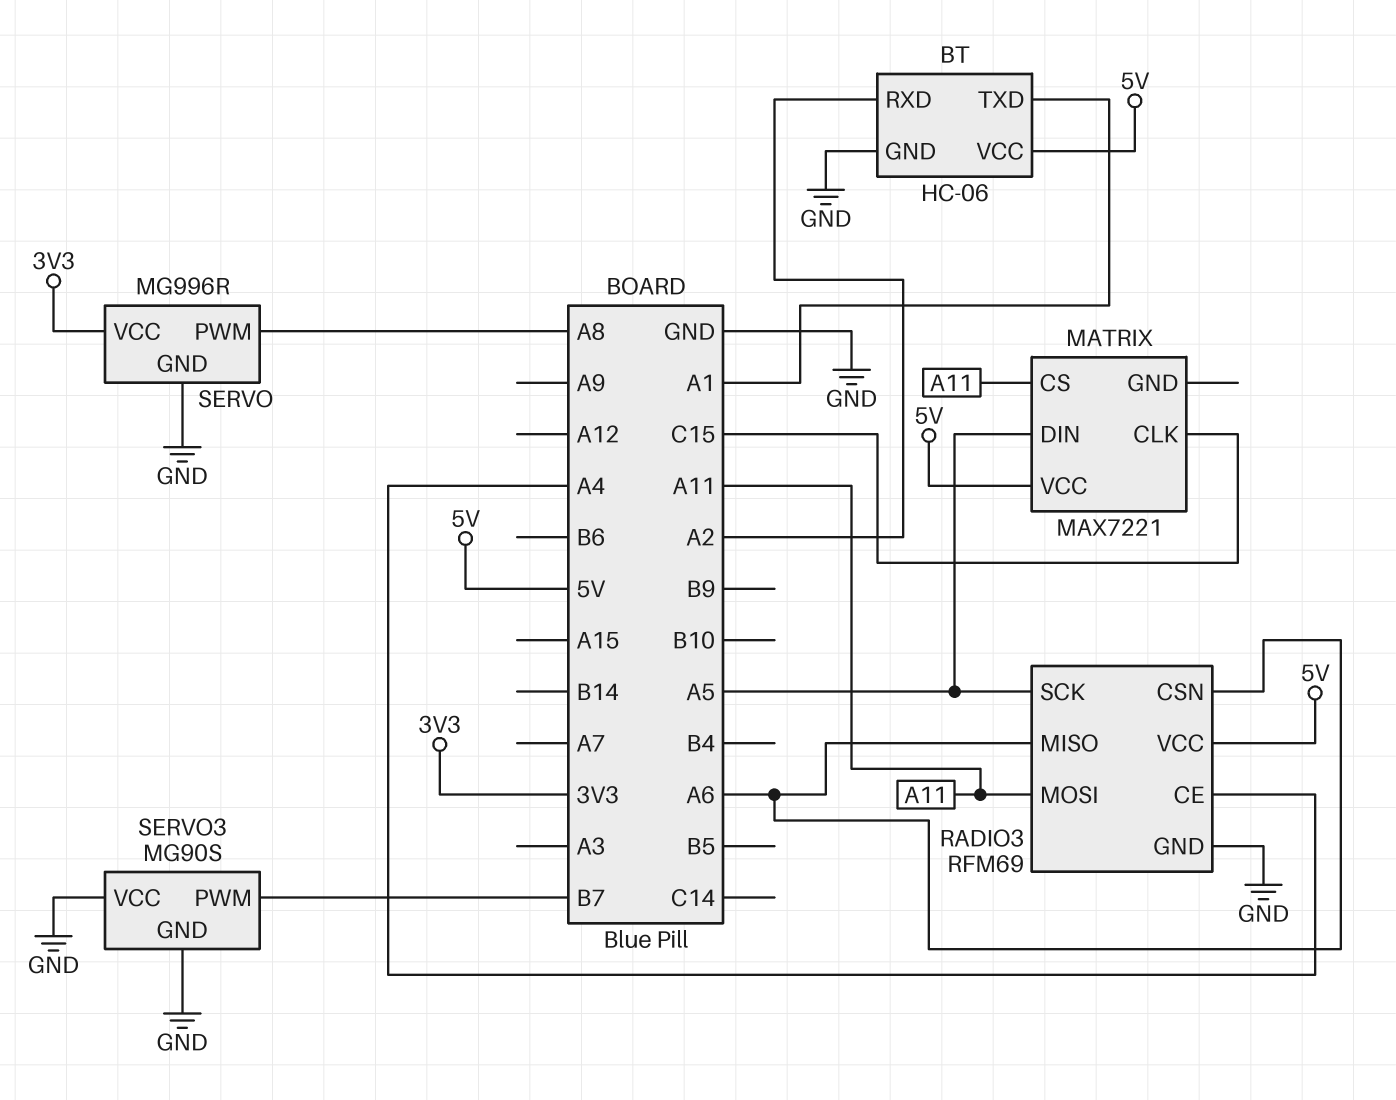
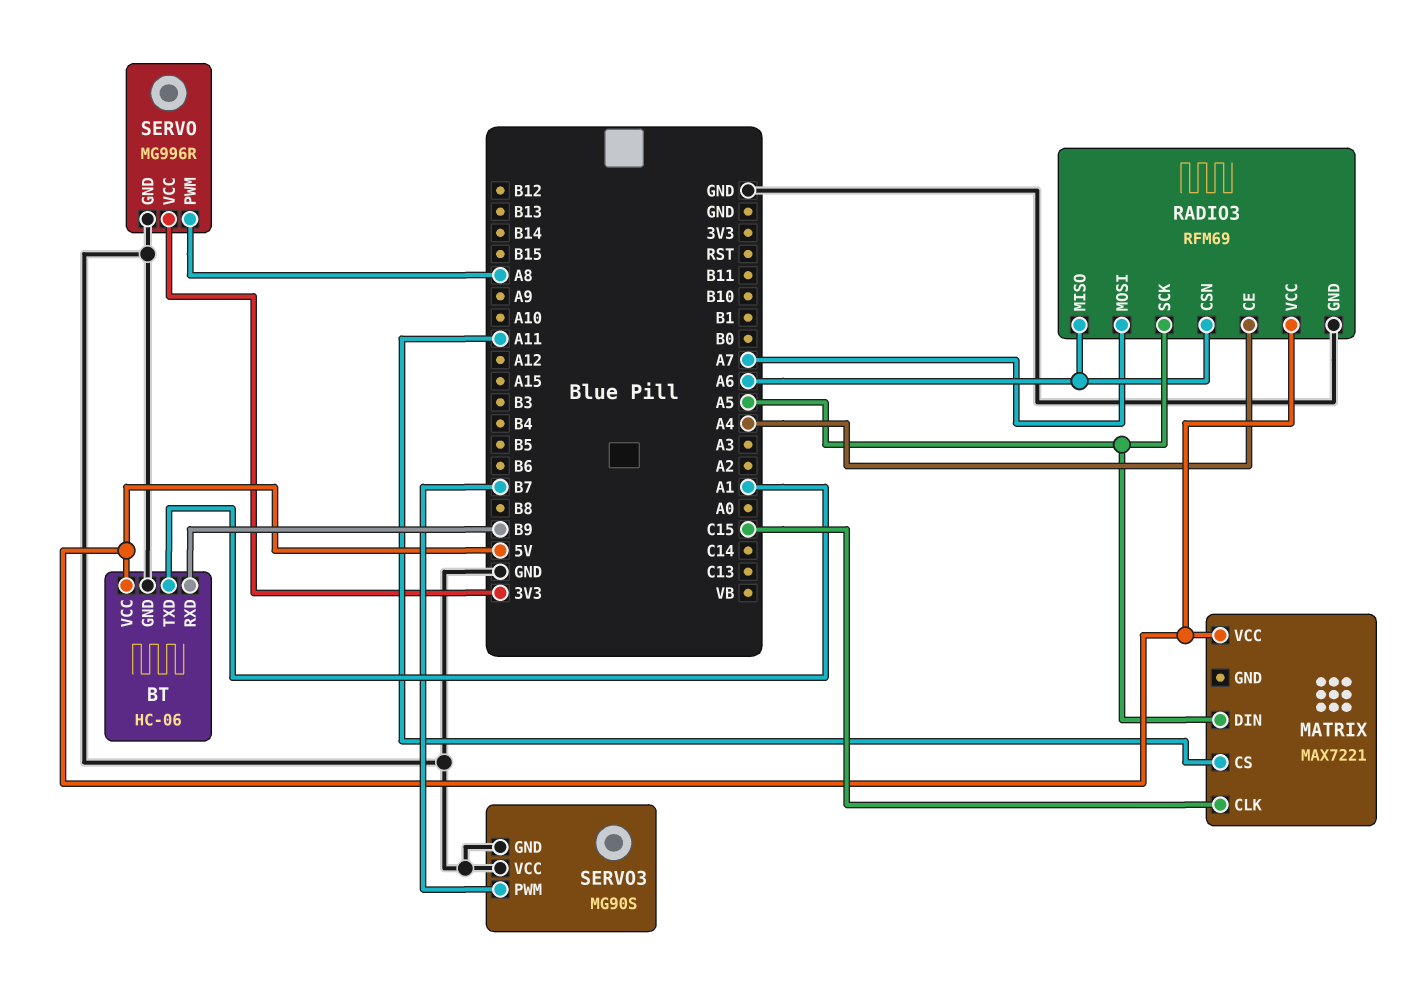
BT pin RXD: A2 -> B9
RADIO3 pin MOSI: A11 -> A7

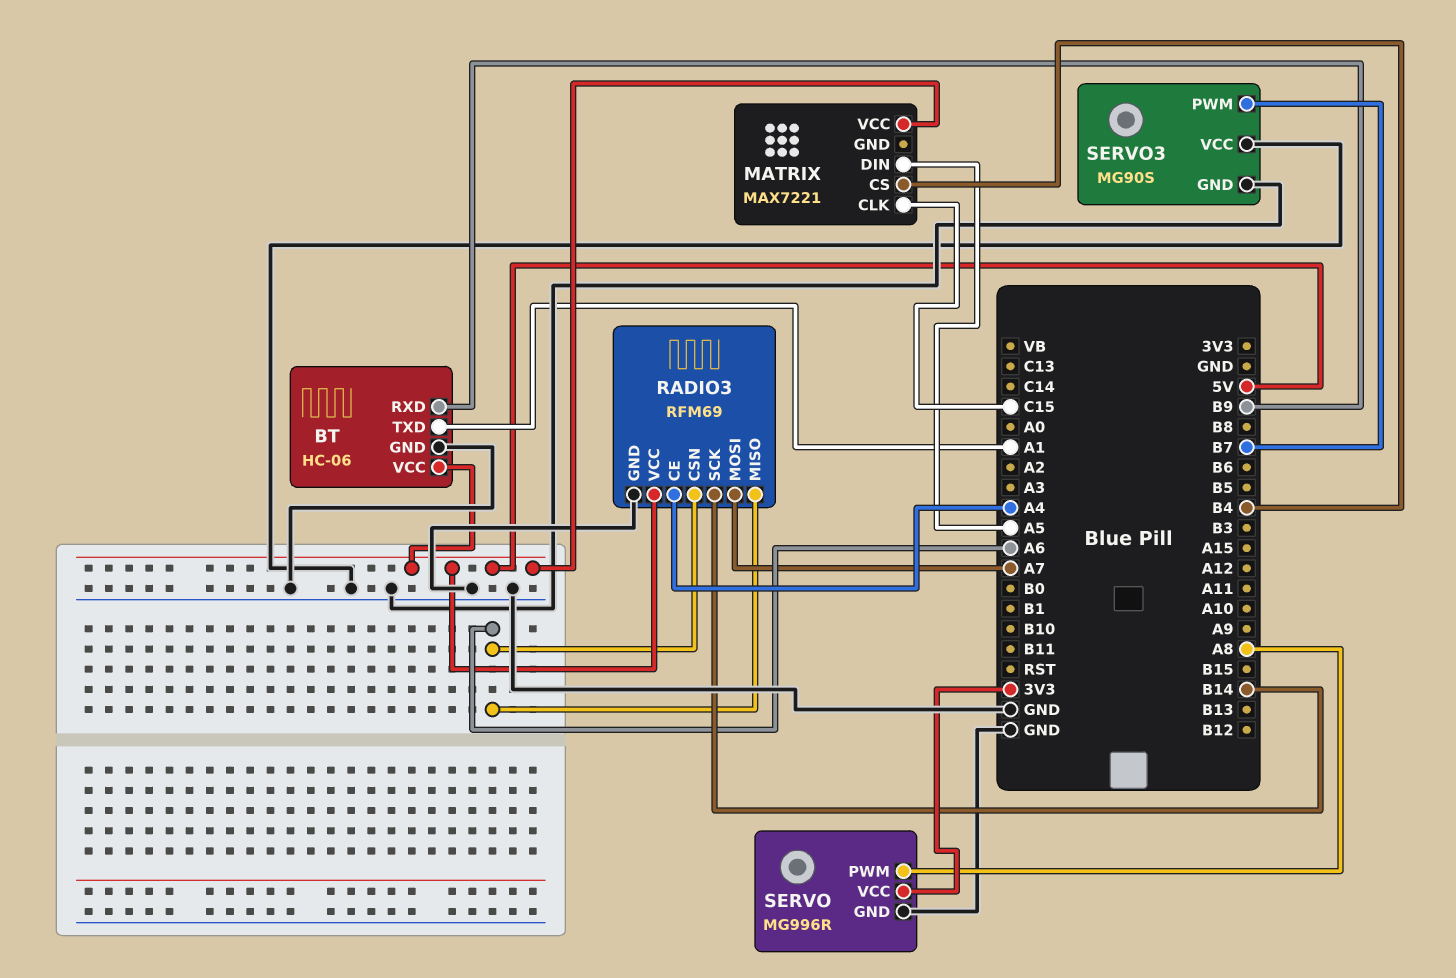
MATRIX pin CS: A11 -> B4
RADIO3 pin SCK: A5 -> B14

